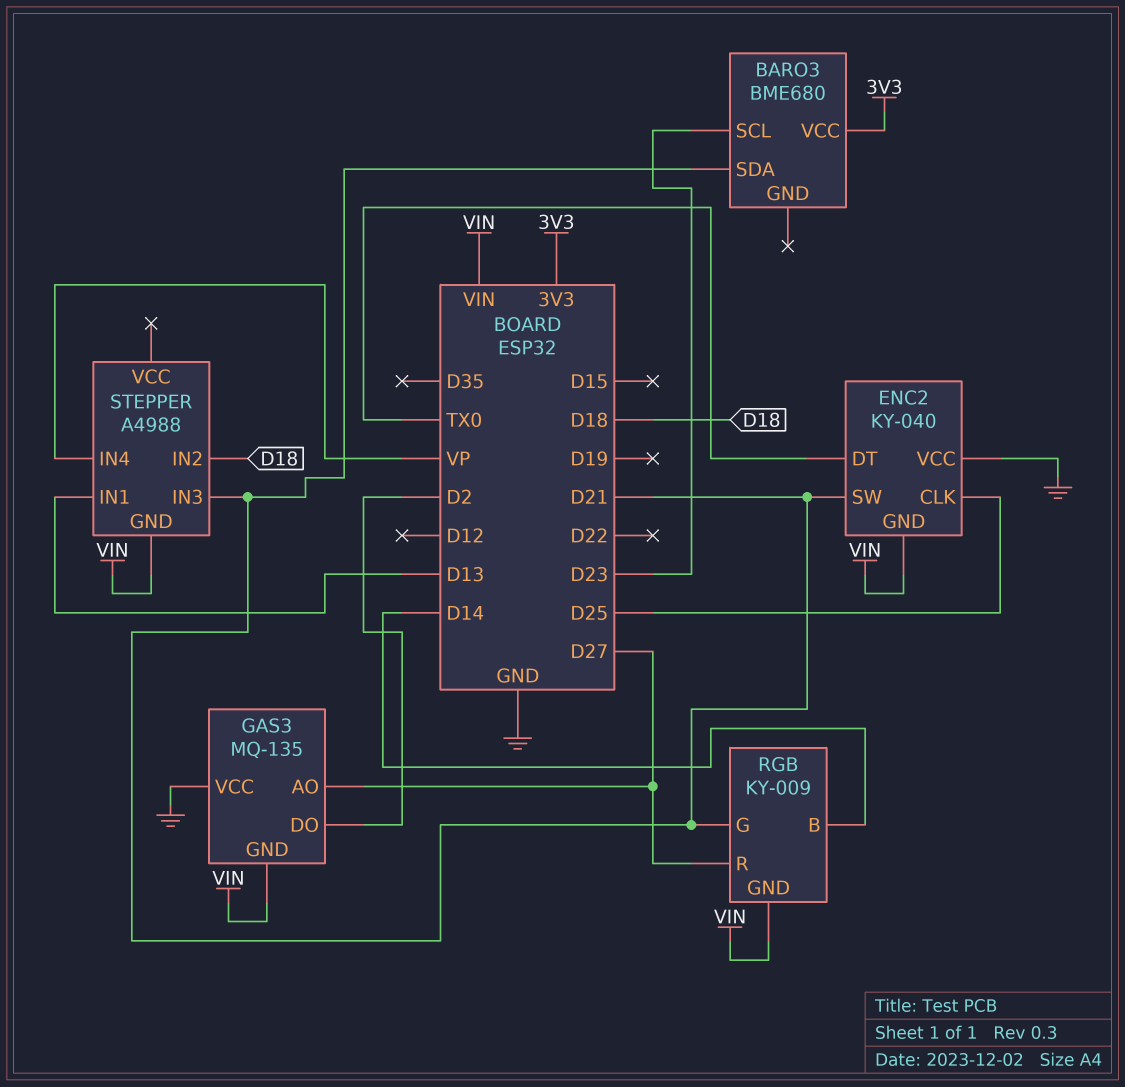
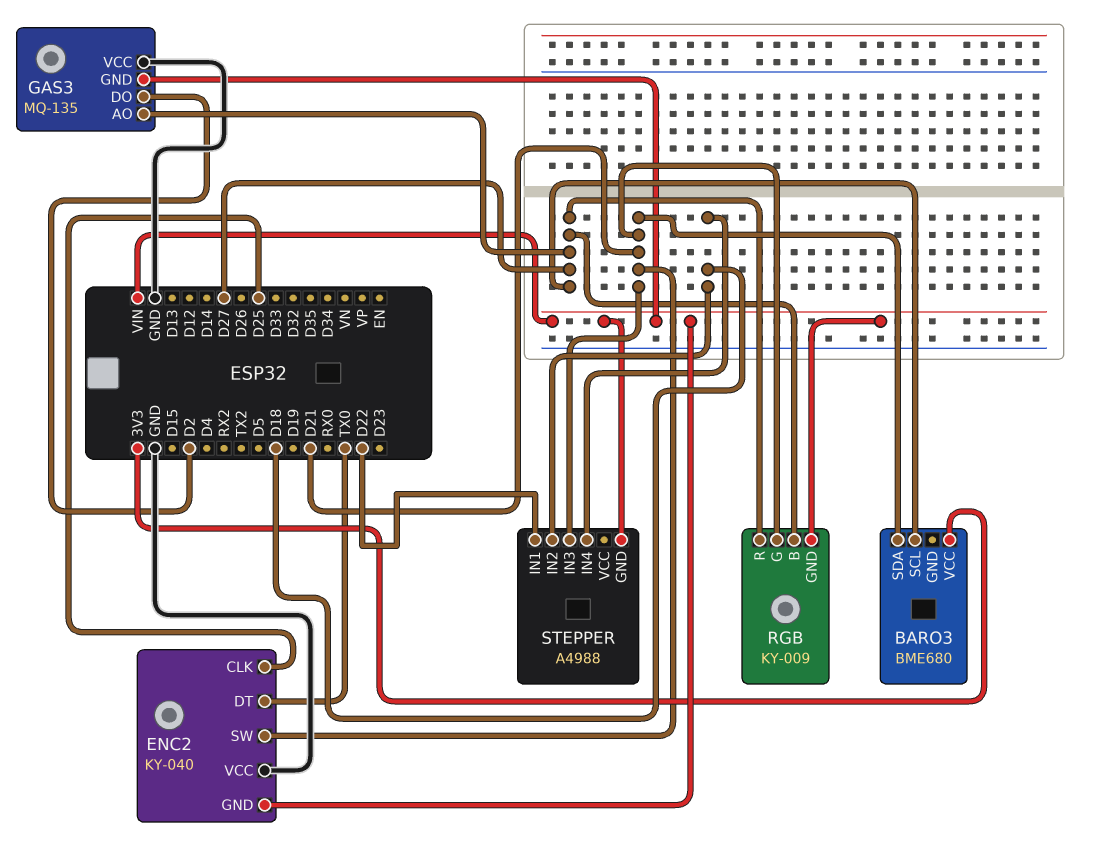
BARO3 pin SCL: D23 -> D27
RGB pin B: D14 -> D27
STEPPER pin IN1: D13 -> D22
STEPPER pin IN4: VP -> D18

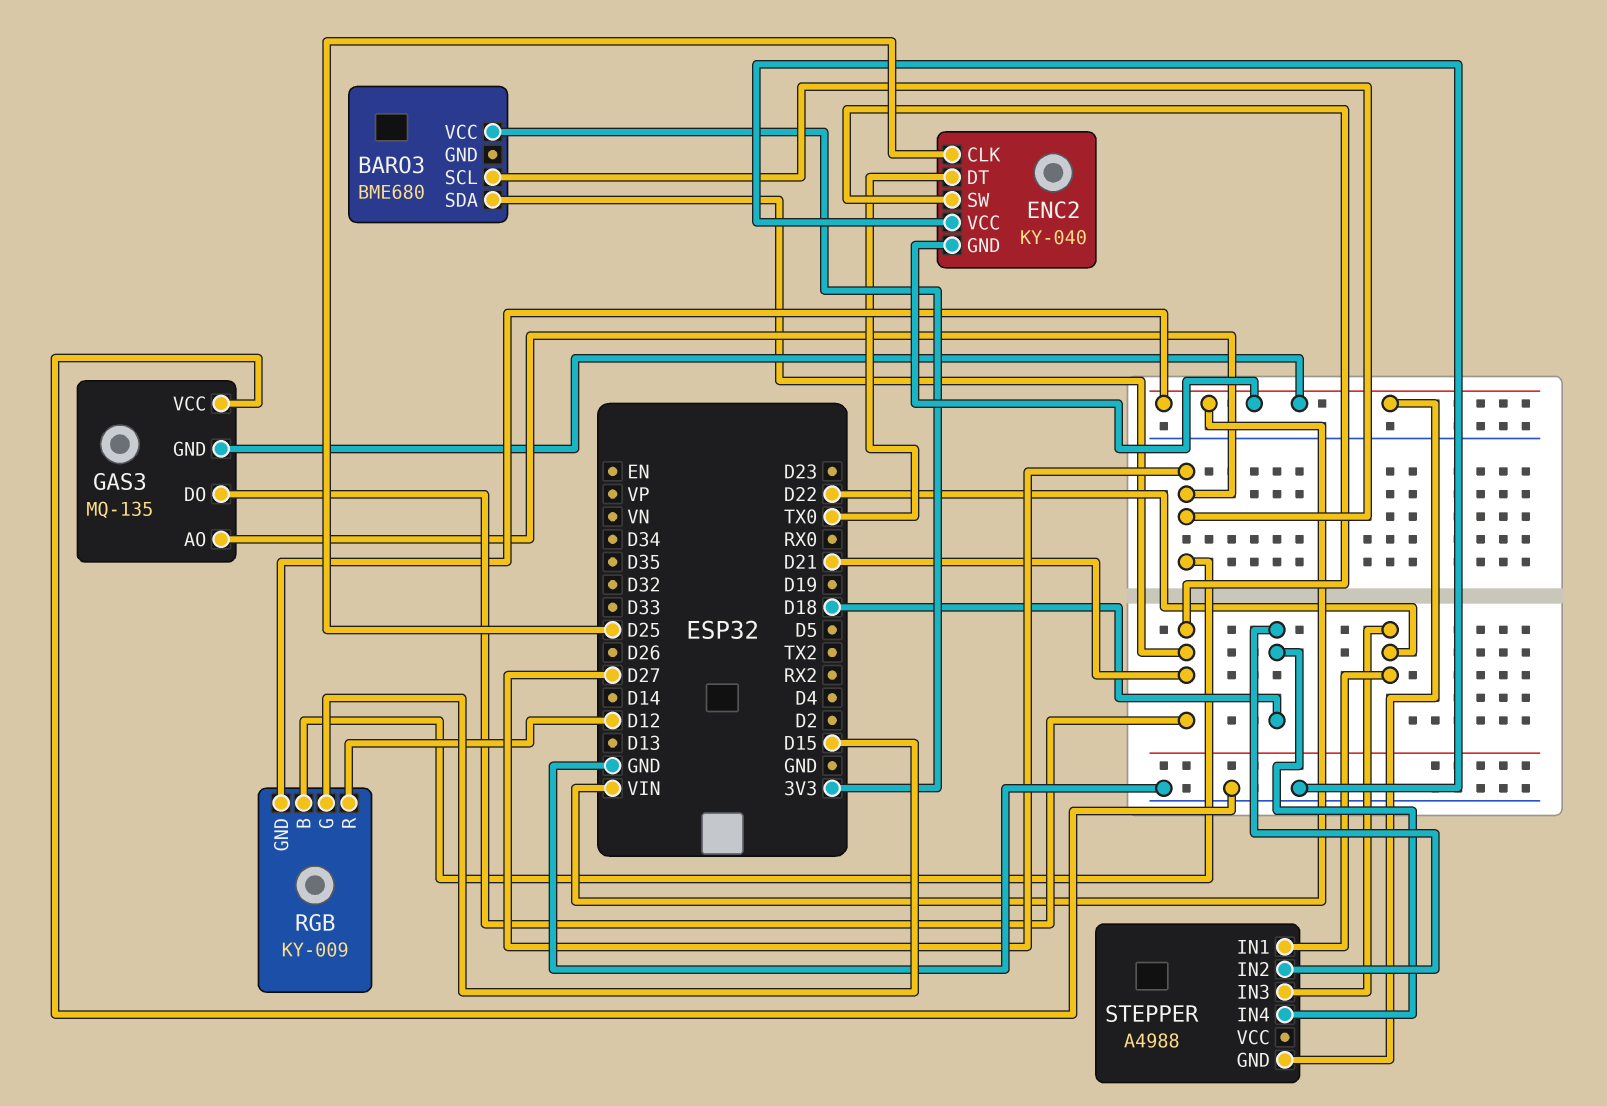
GAS3 pin DO: D2 -> D21
RGB pin G: D21 -> D15
RGB pin R: D27 -> D12
STEPPER pin IN3: D21 -> D22

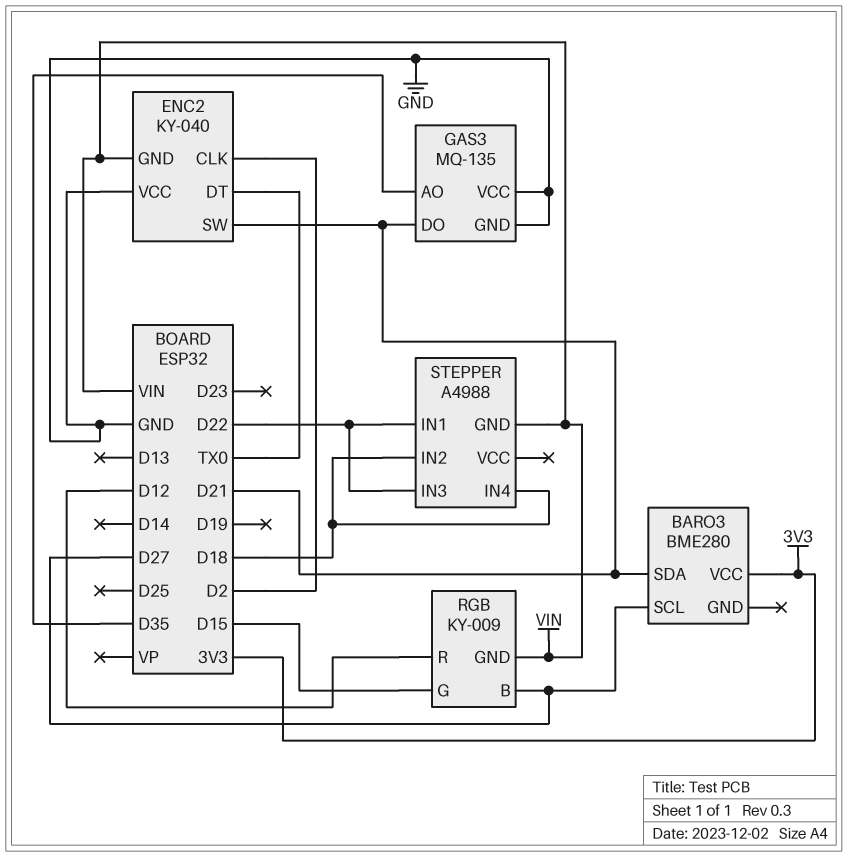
BARO3: BME680 -> BME280
ENC2 pin CLK: D25 -> D2
GAS3 pin AO: D27 -> D35
GAS3 pin GND: VIN -> GND

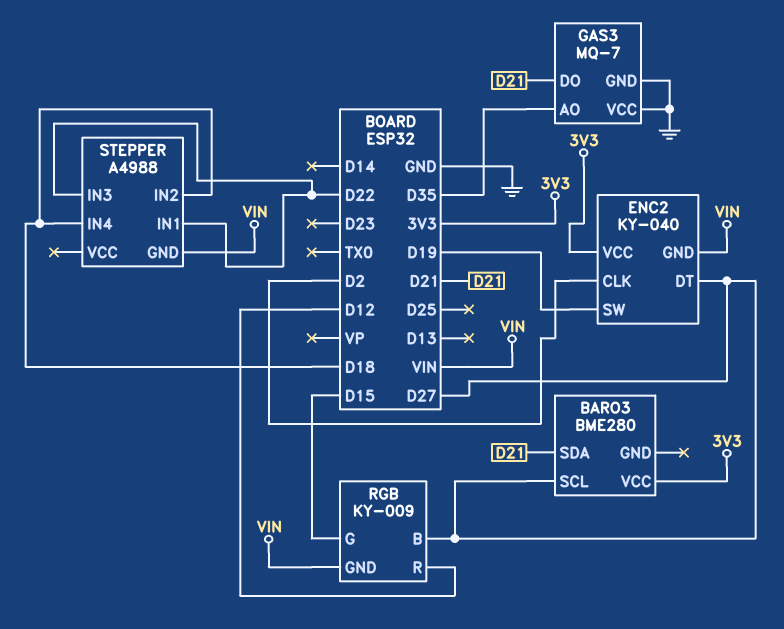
ENC2 pin DT: TX0 -> D27
ENC2 pin SW: D21 -> D19
ENC2 pin VCC: GND -> 3V3
GAS3: MQ-135 -> MQ-7

